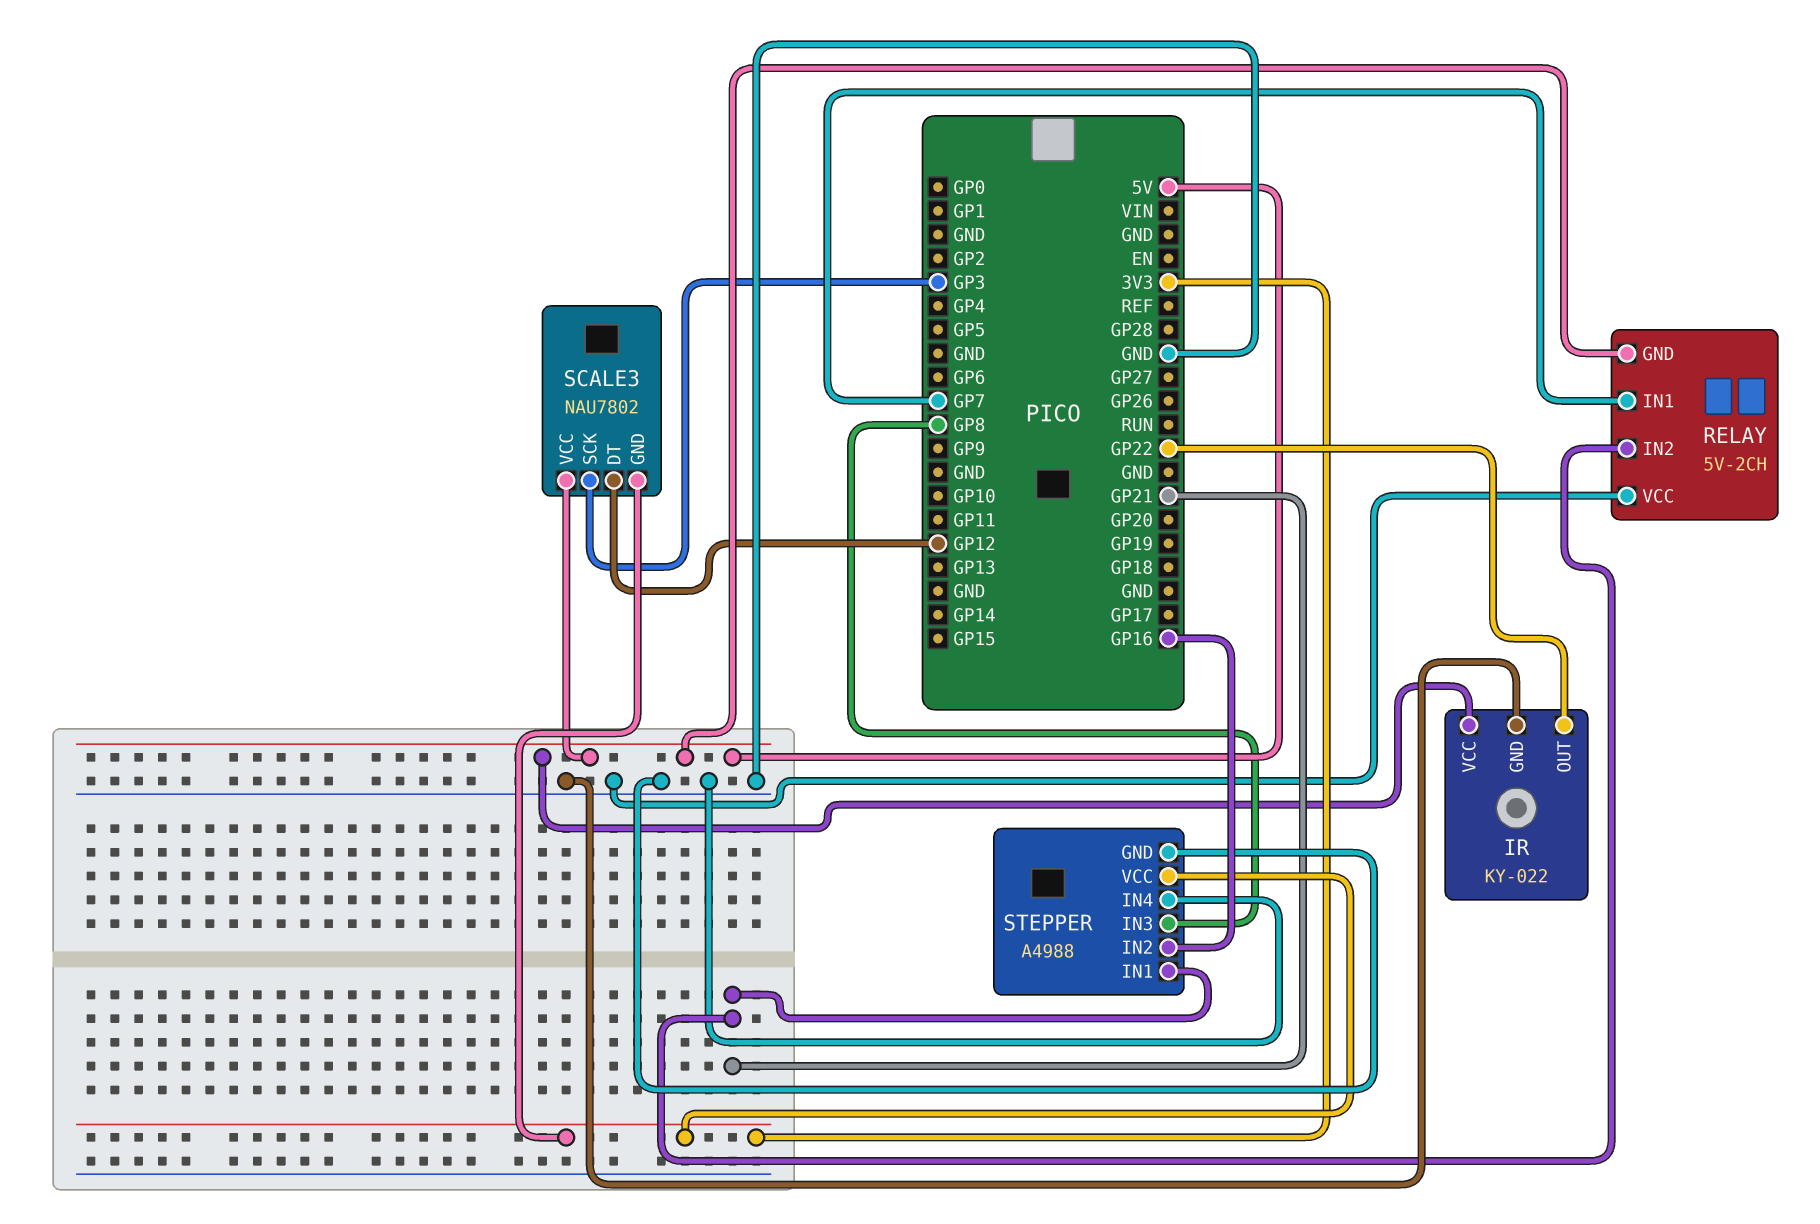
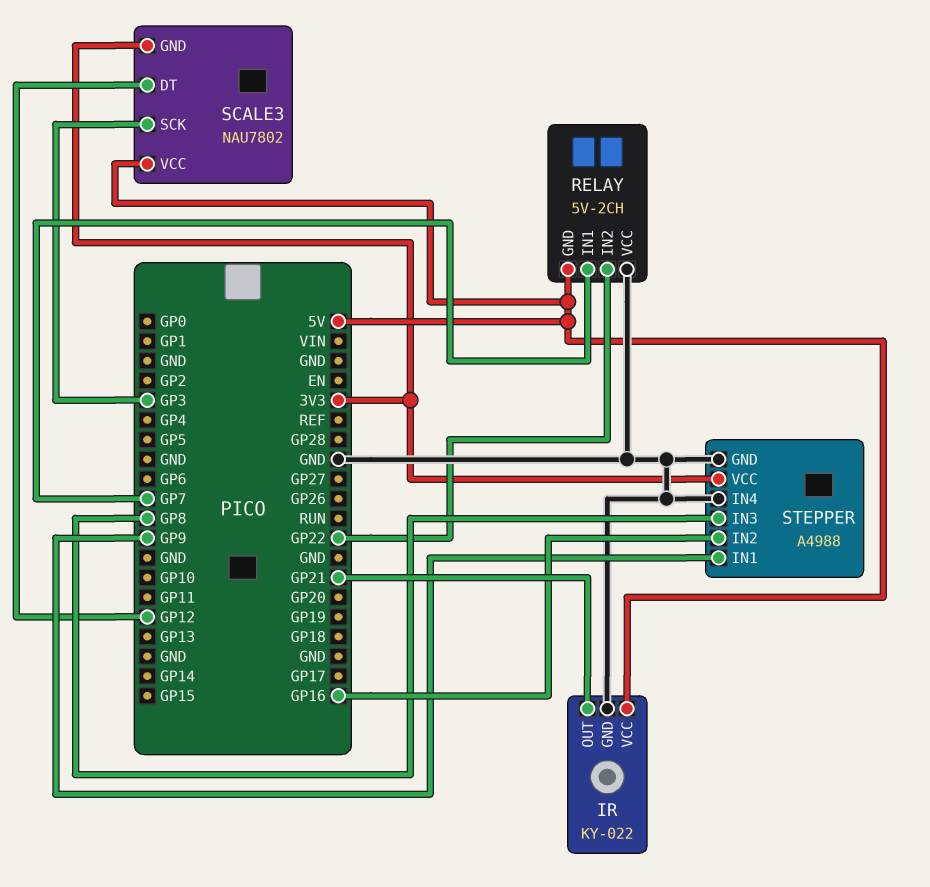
IR pin OUT: GP22 -> GP21
RELAY pin IN2: GP21 -> GP22
STEPPER pin IN1: GP21 -> GP9

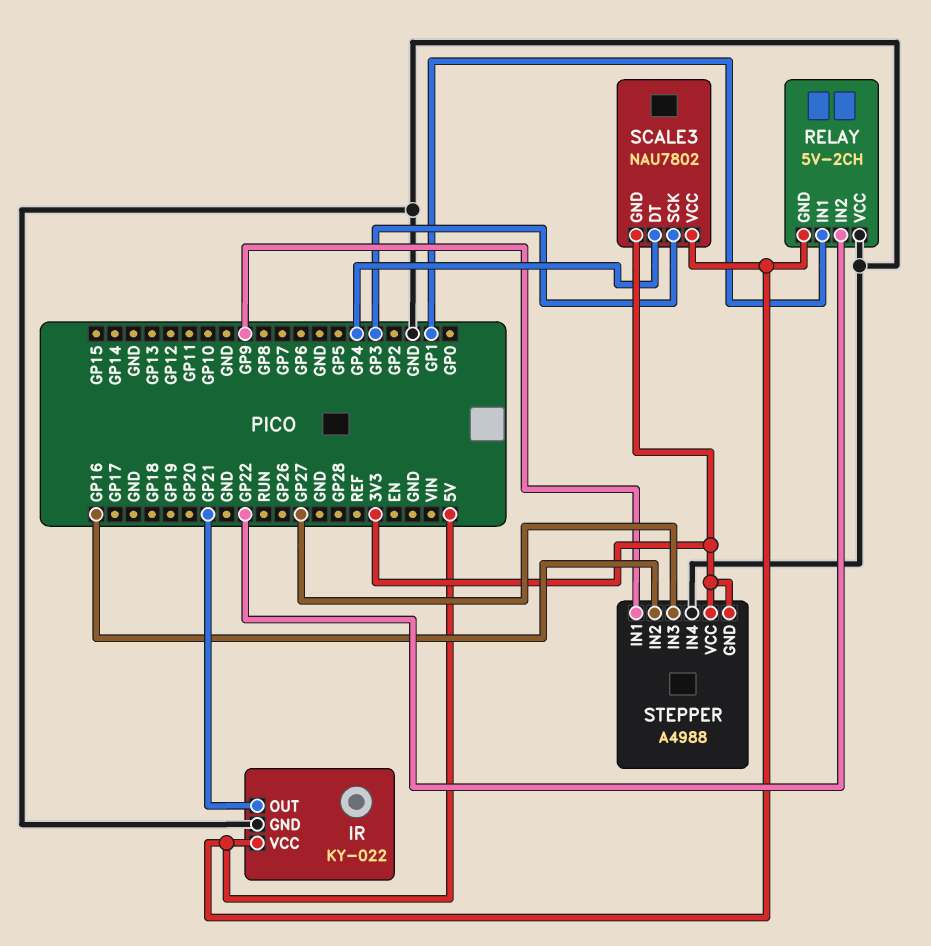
RELAY pin IN1: GP7 -> GP1
SCALE3 pin DT: GP12 -> GP4
STEPPER pin GND: GND -> 3V3
STEPPER pin IN3: GP8 -> GP27

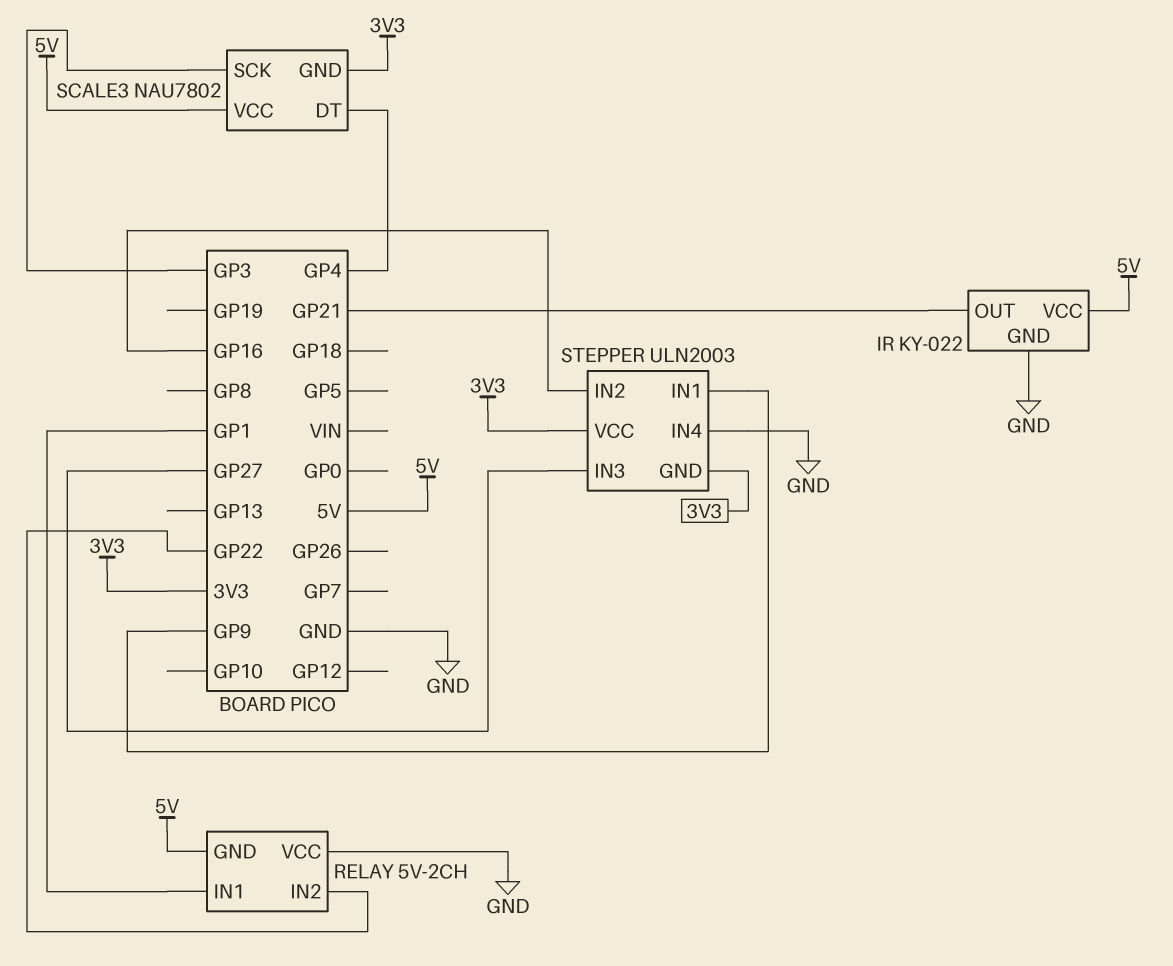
STEPPER: A4988 -> ULN2003

